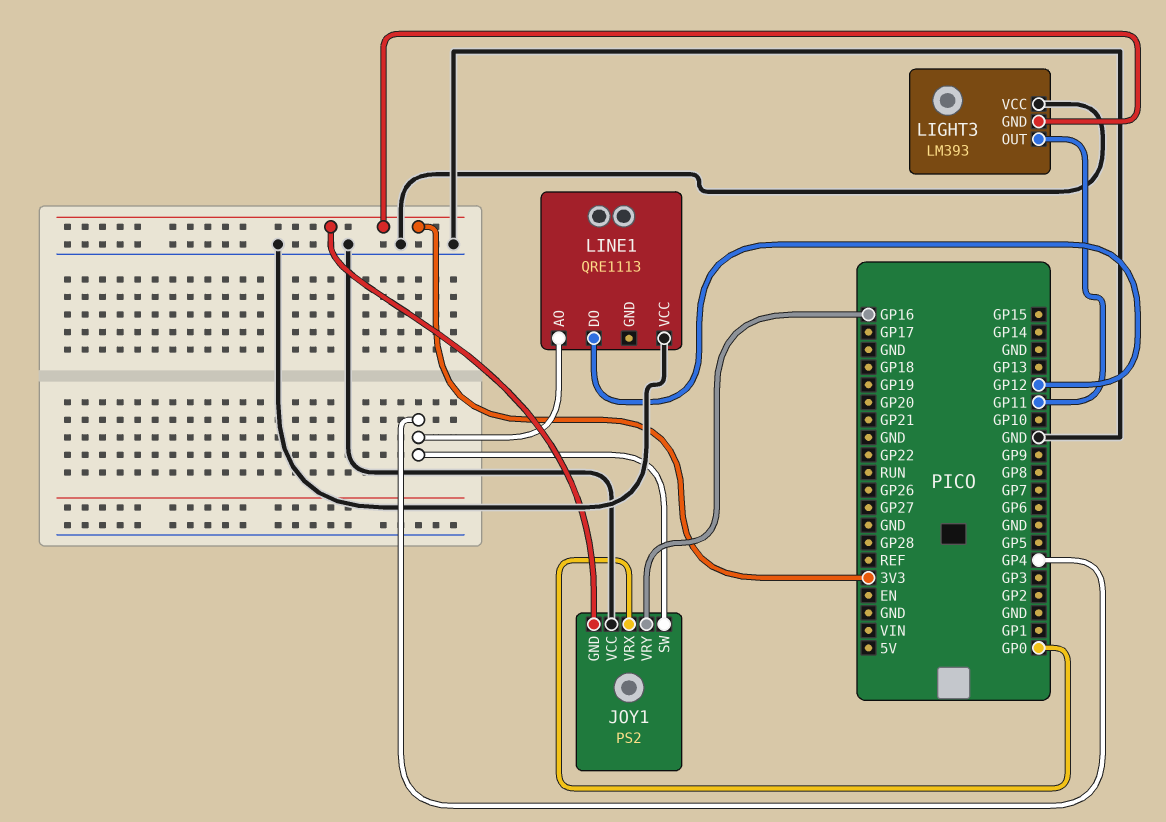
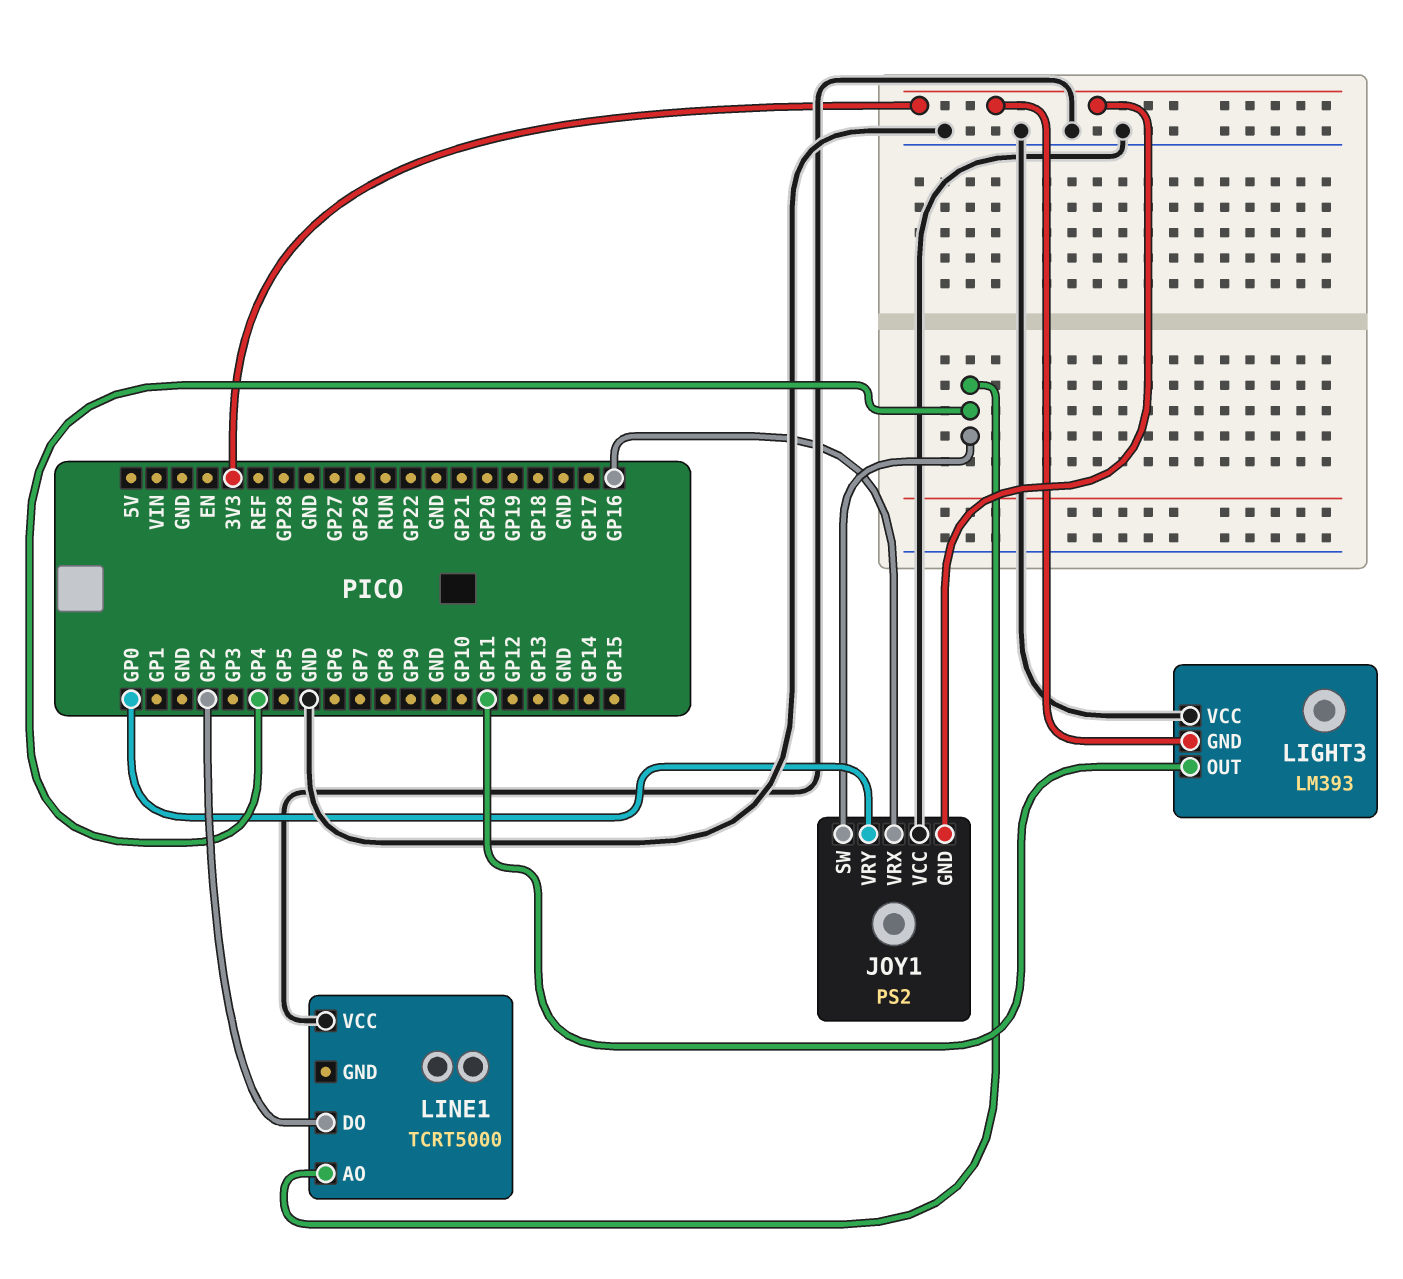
JOY1 pin VRX: GP0 -> GP16
JOY1 pin VRY: GP16 -> GP0
LINE1: QRE1113 -> TCRT5000
LINE1 pin DO: GP12 -> GP2

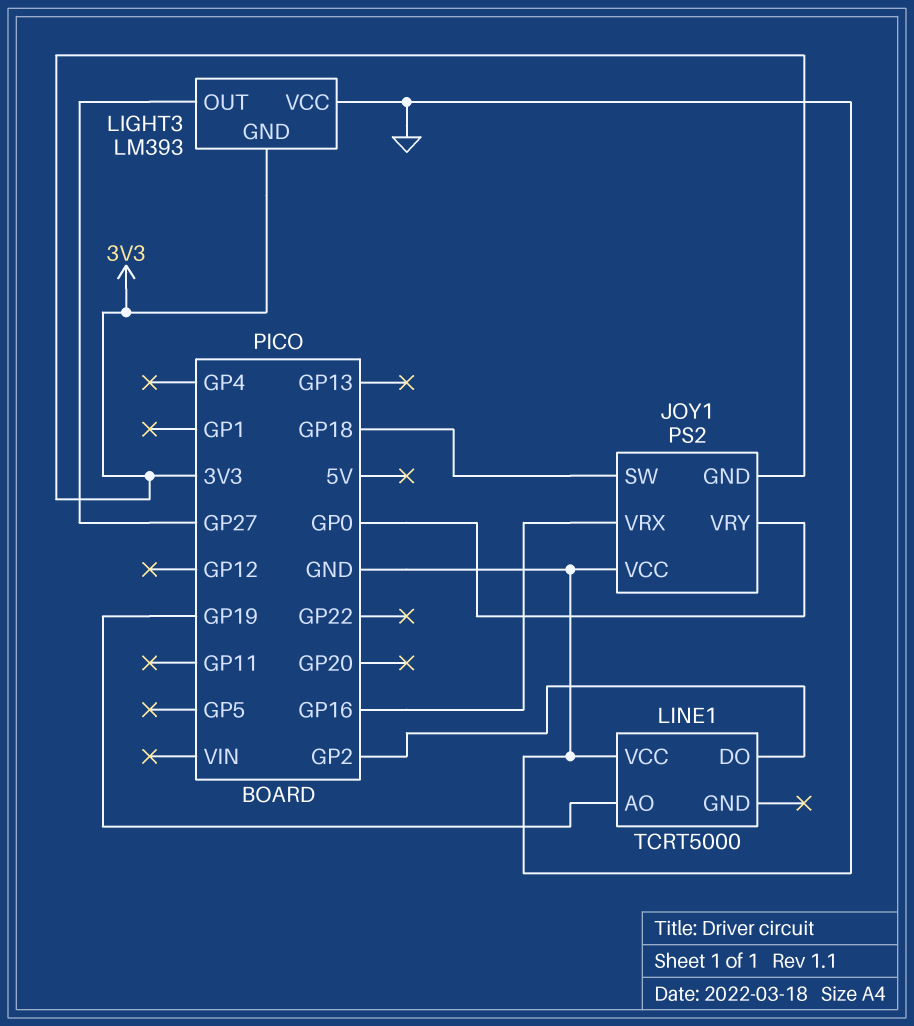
JOY1 pin SW: GP4 -> GP18
LIGHT3 pin OUT: GP11 -> GP27
LINE1 pin AO: GP4 -> GP19

